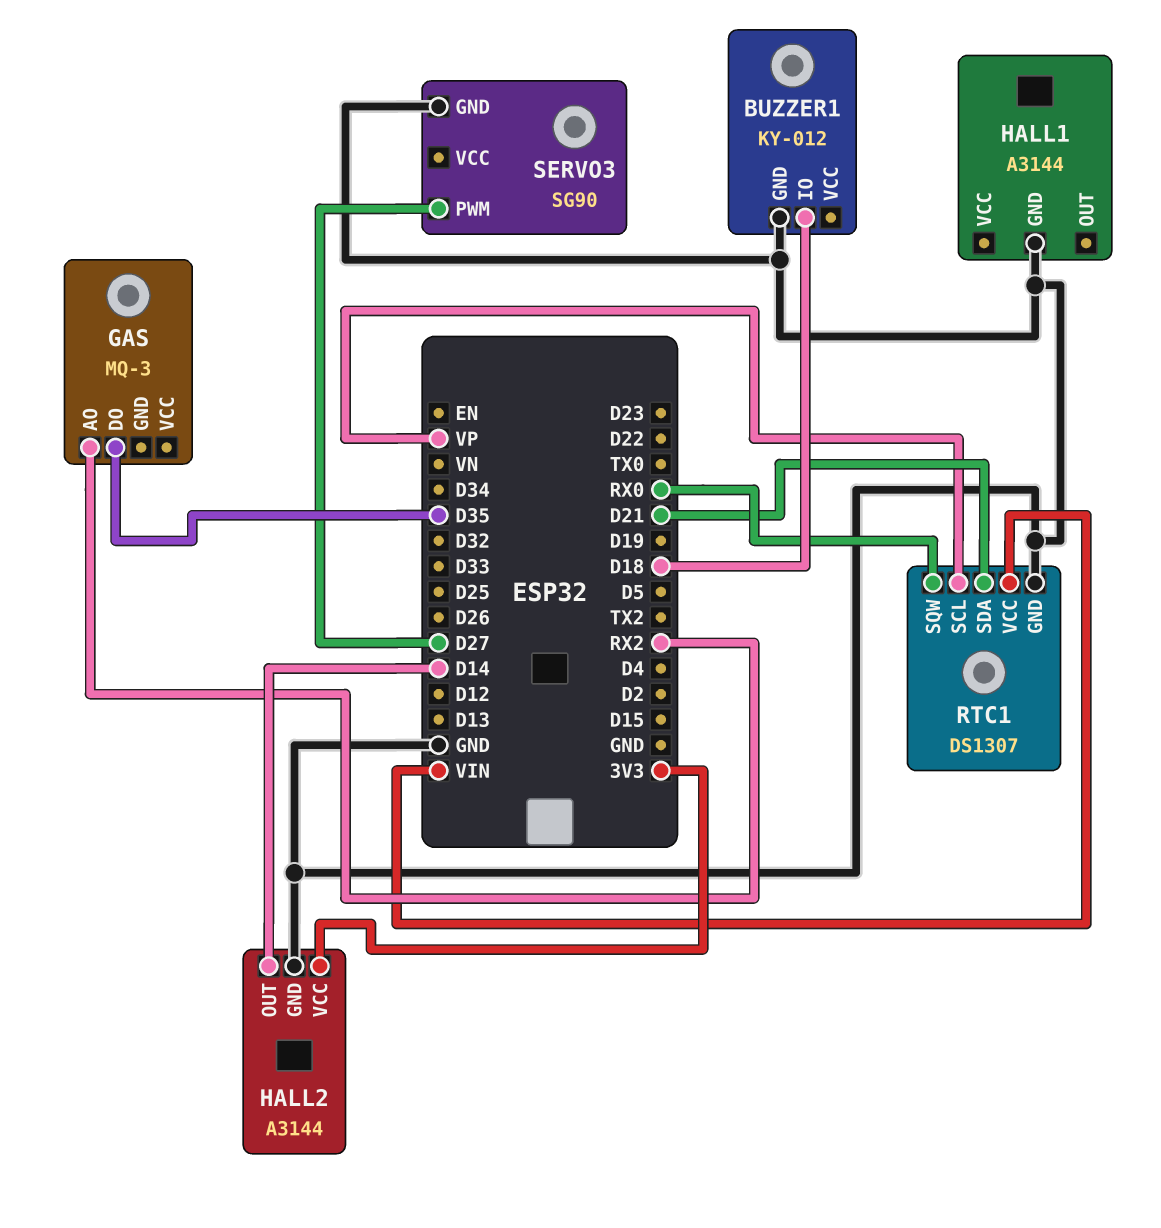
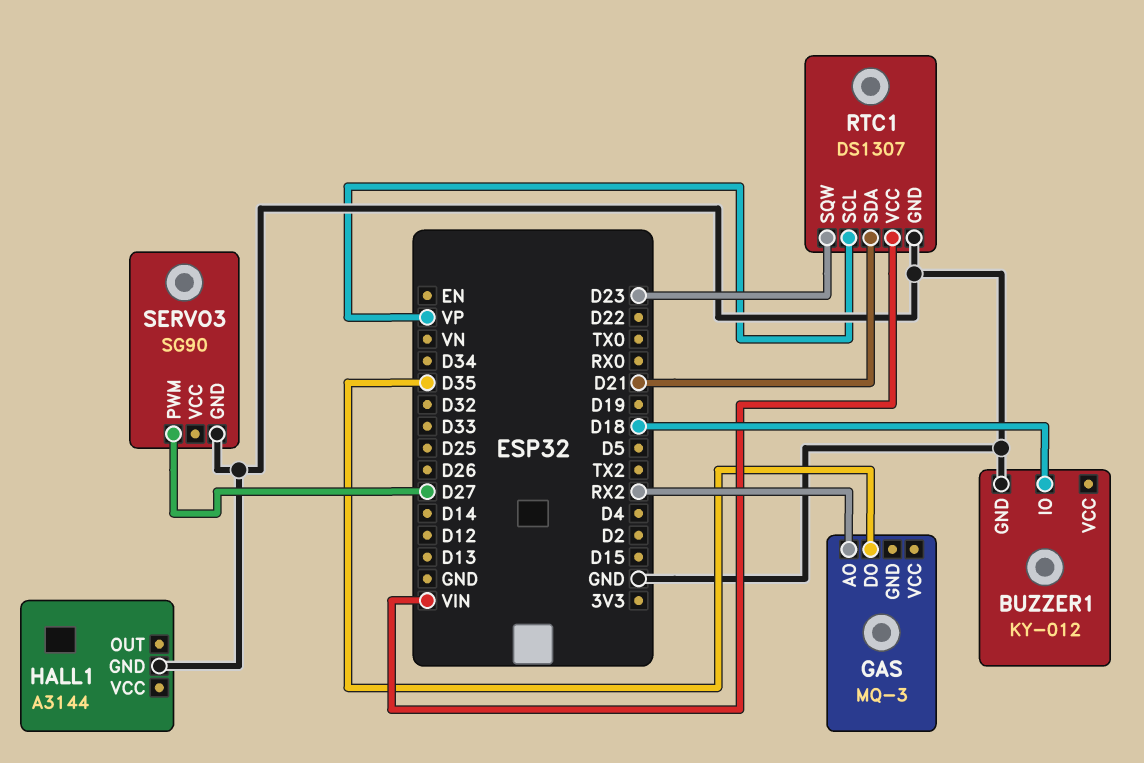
HALL2: A3144 -> none
HALL2 pin GND: GND -> none
HALL2 pin OUT: D14 -> none
HALL2 pin VCC: 3V3 -> none
RTC1 pin SQW: RX0 -> D23

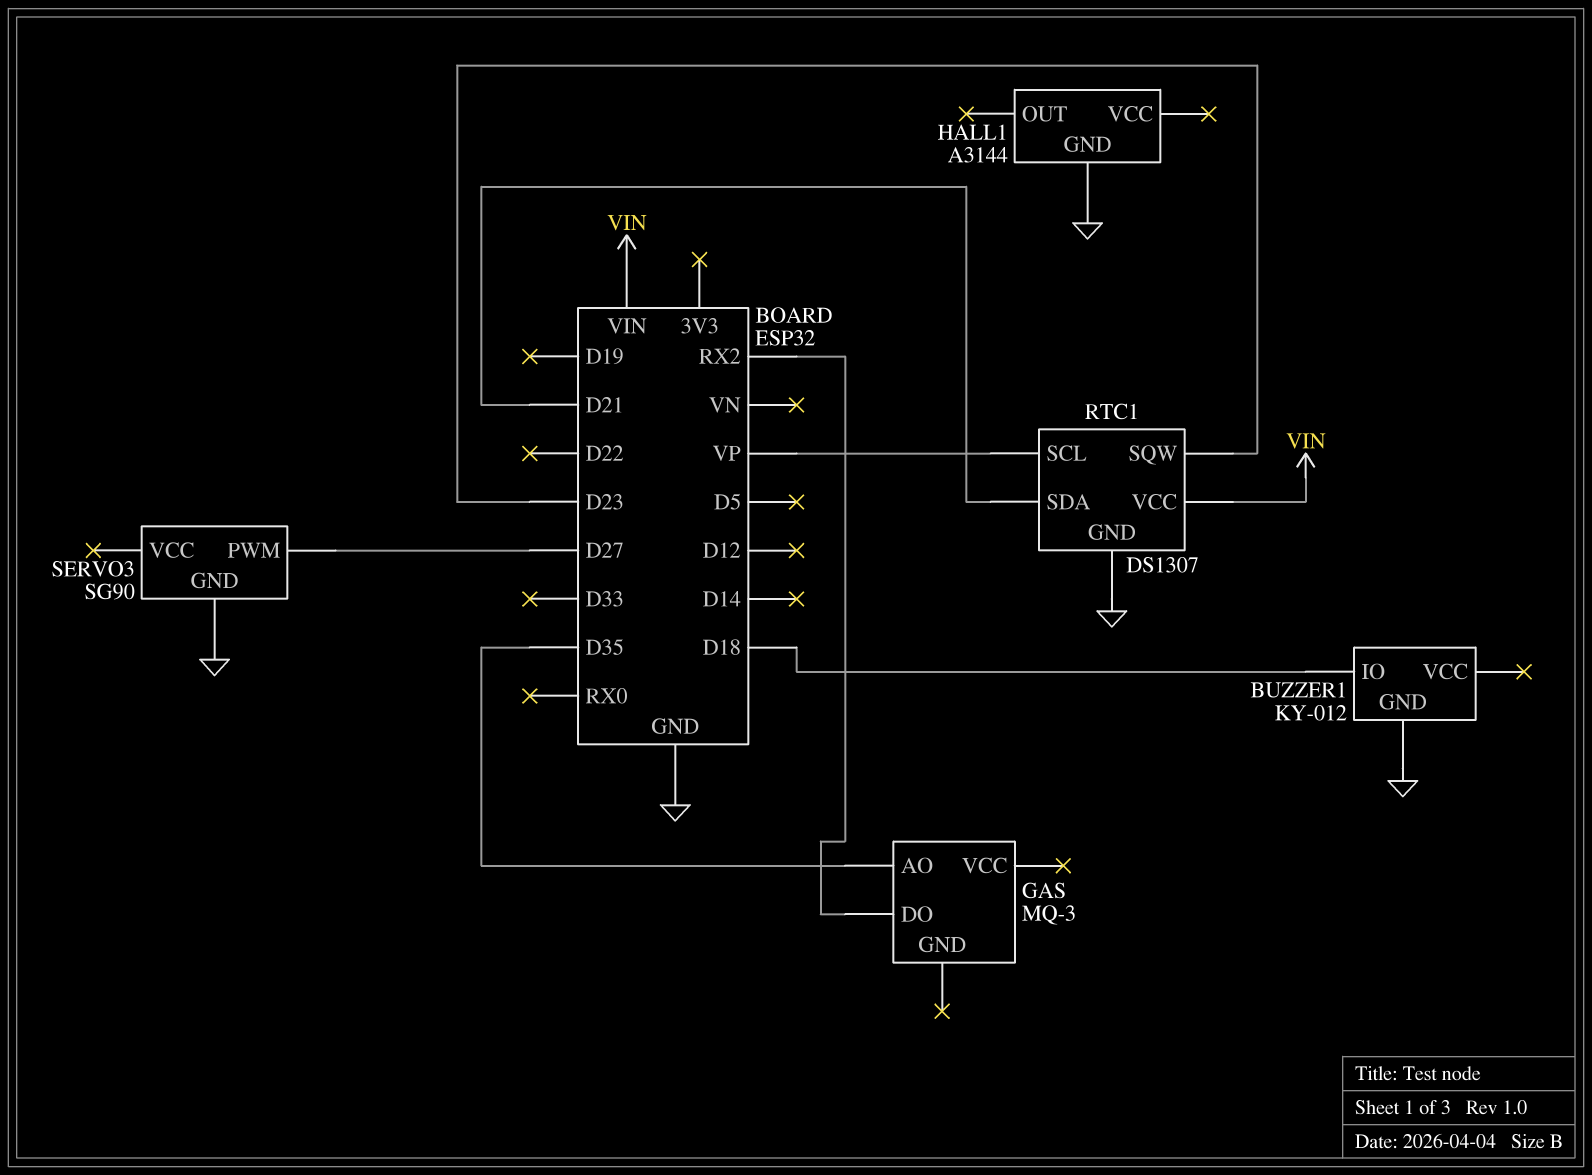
GAS pin AO: RX2 -> D35
GAS pin DO: D35 -> RX2

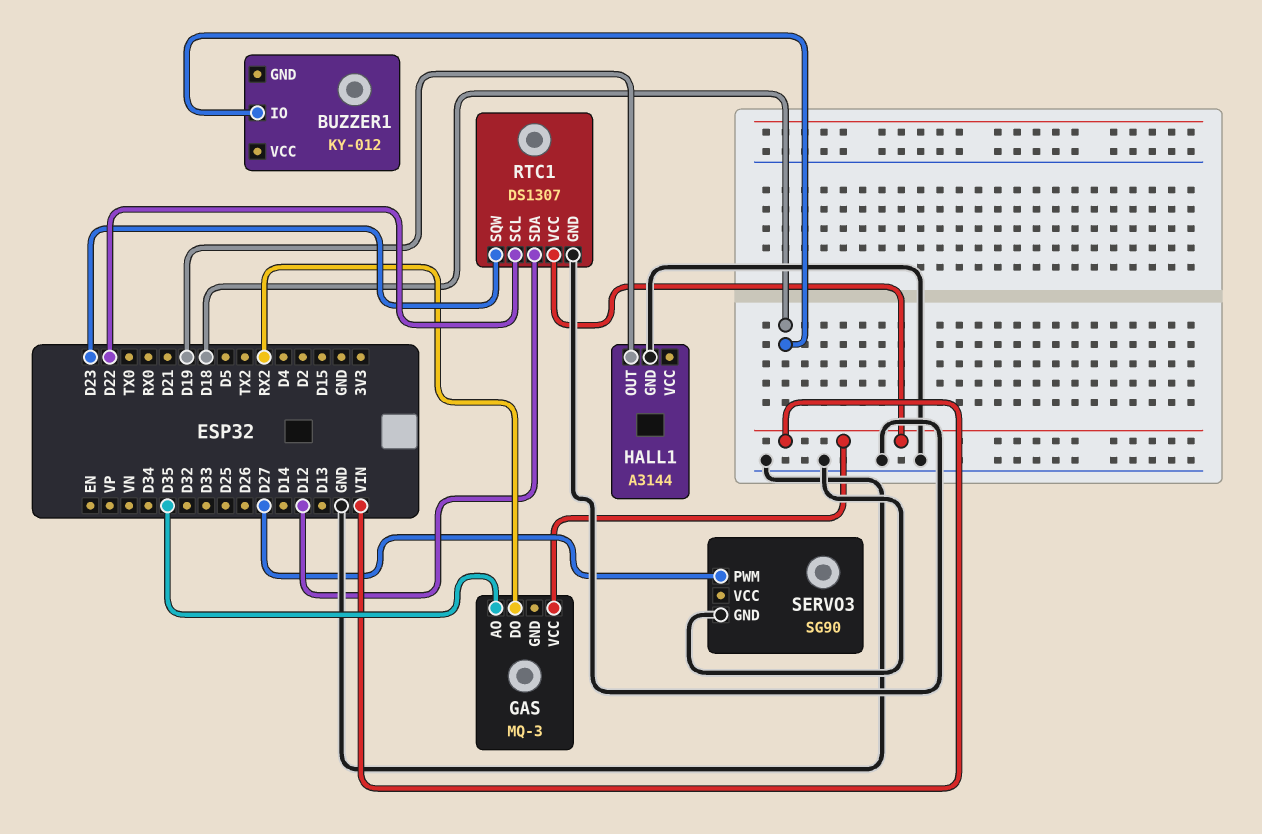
BUZZER1 pin GND: GND -> none
GAS pin VCC: none -> VIN
HALL1 pin OUT: none -> D19
RTC1 pin SCL: VP -> D22
RTC1 pin SDA: D21 -> D12

